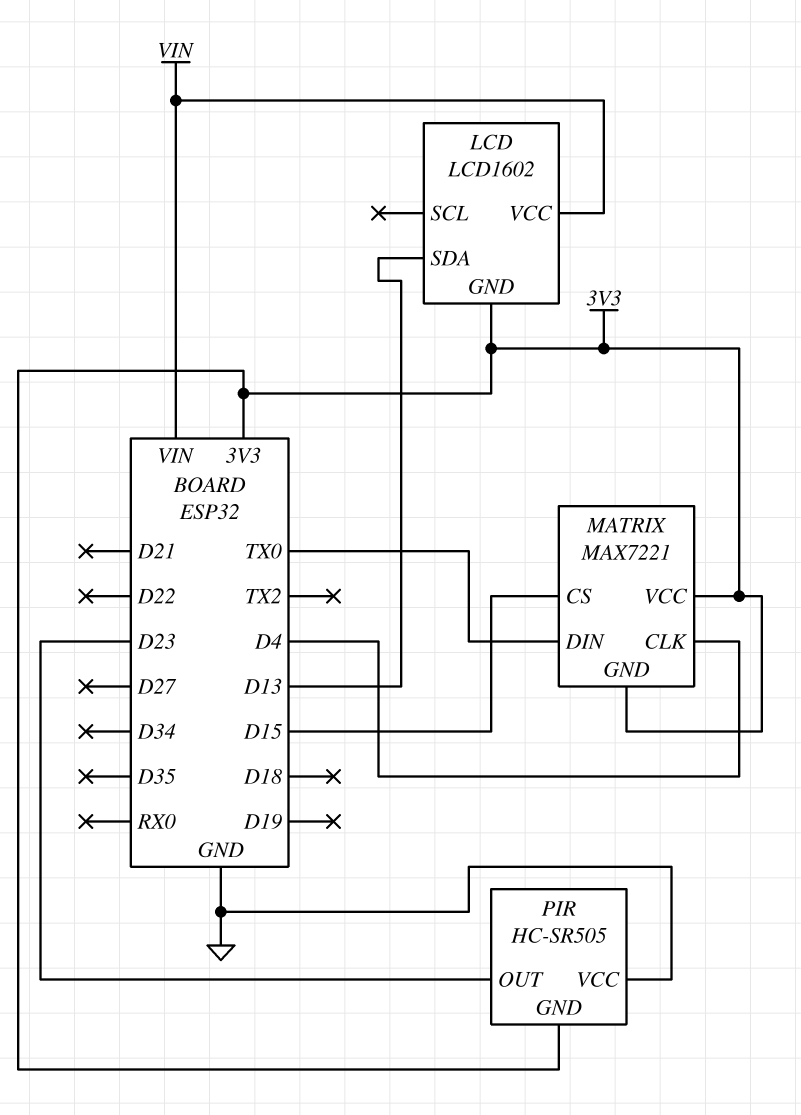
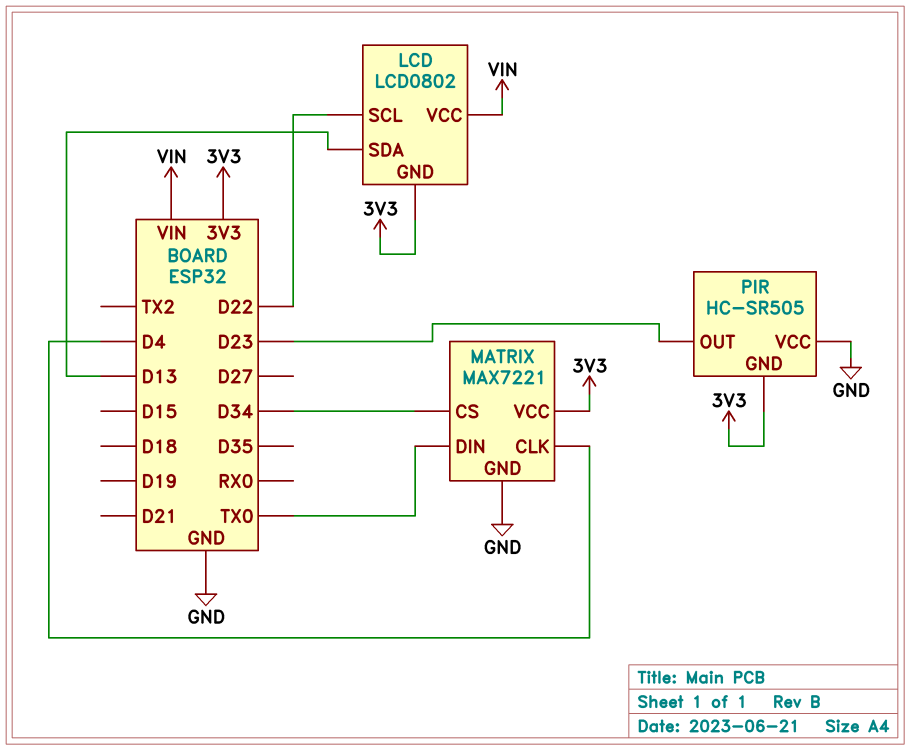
LCD: LCD1602 -> LCD0802
LCD pin SCL: none -> D22
MATRIX pin CS: D15 -> D34
MATRIX pin GND: 3V3 -> GND

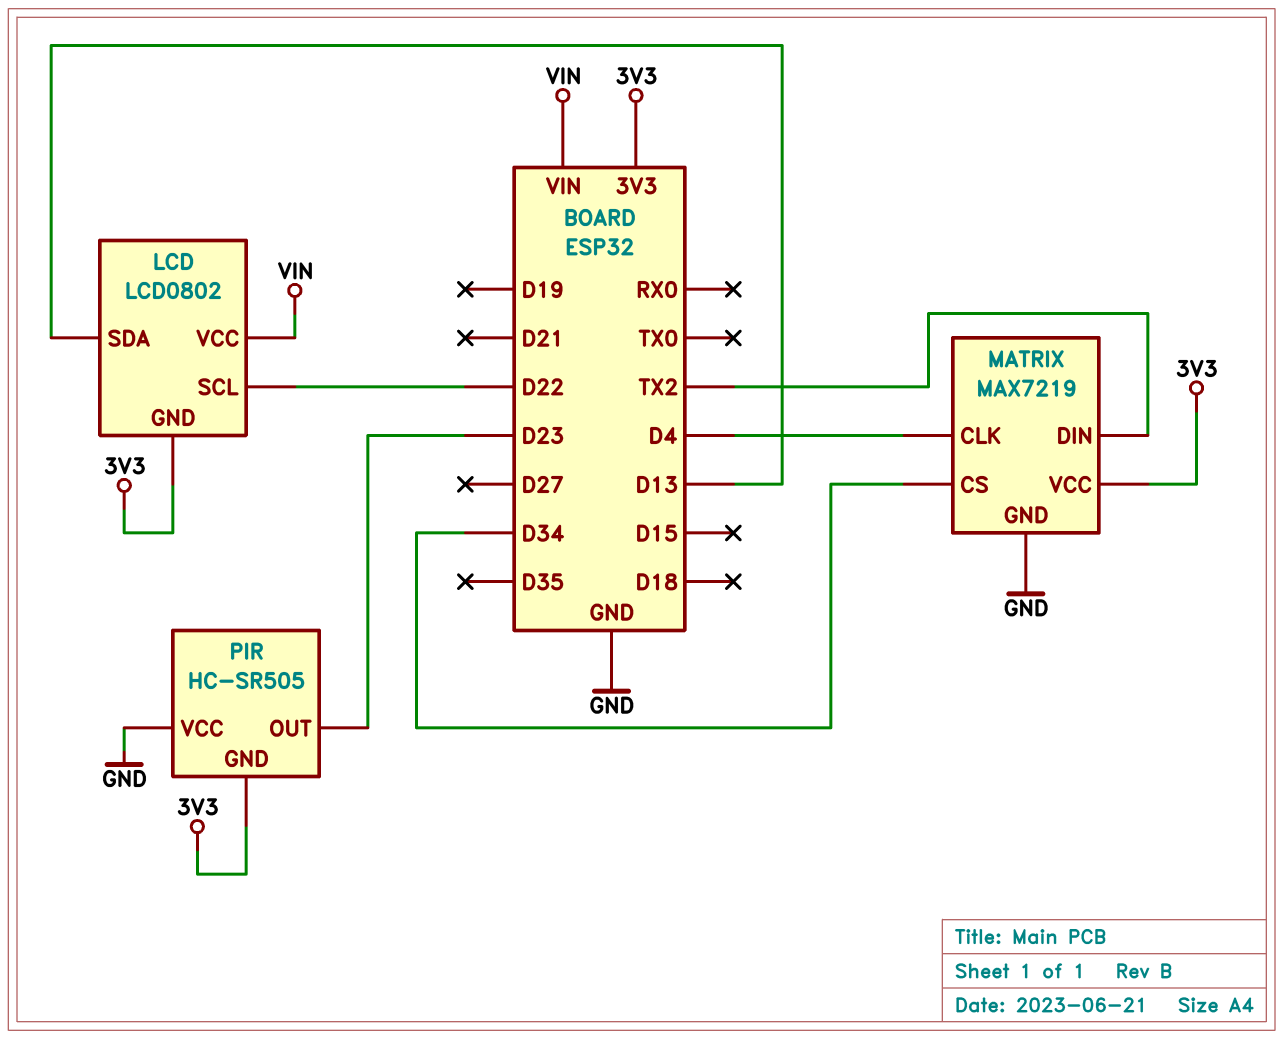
MATRIX: MAX7221 -> MAX7219
MATRIX pin DIN: TX0 -> TX2

